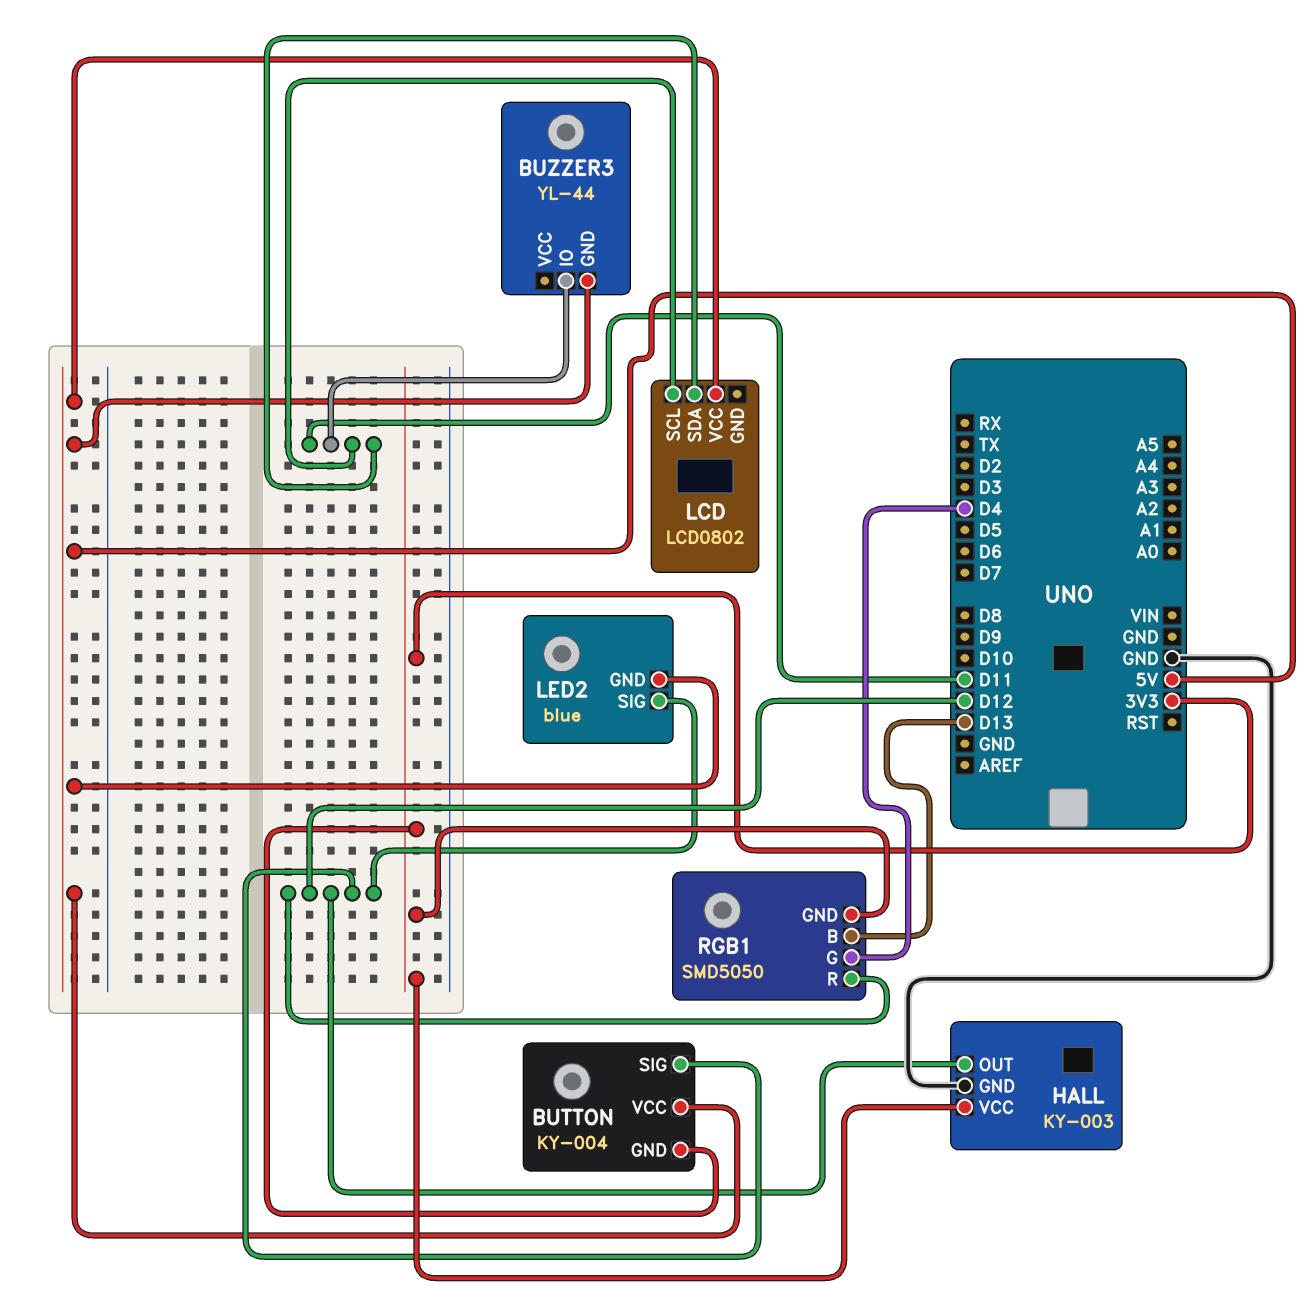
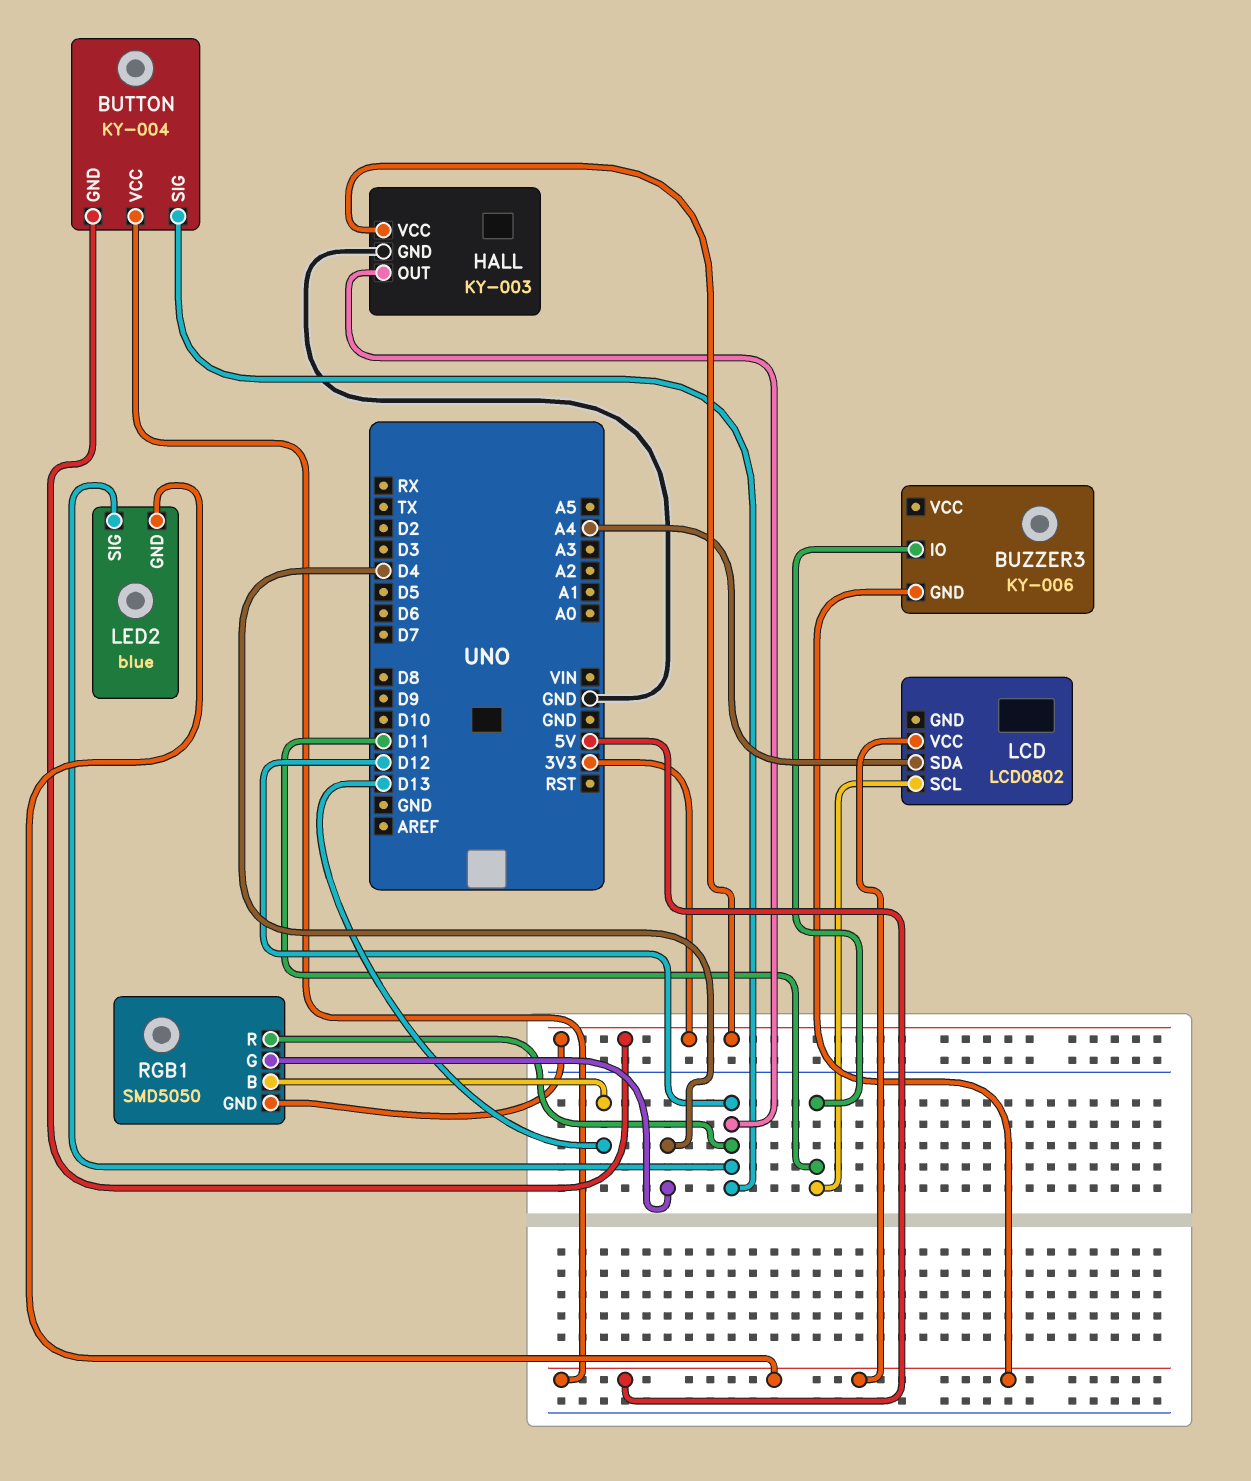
BUZZER3: YL-44 -> KY-006
LCD pin SDA: D11 -> A4

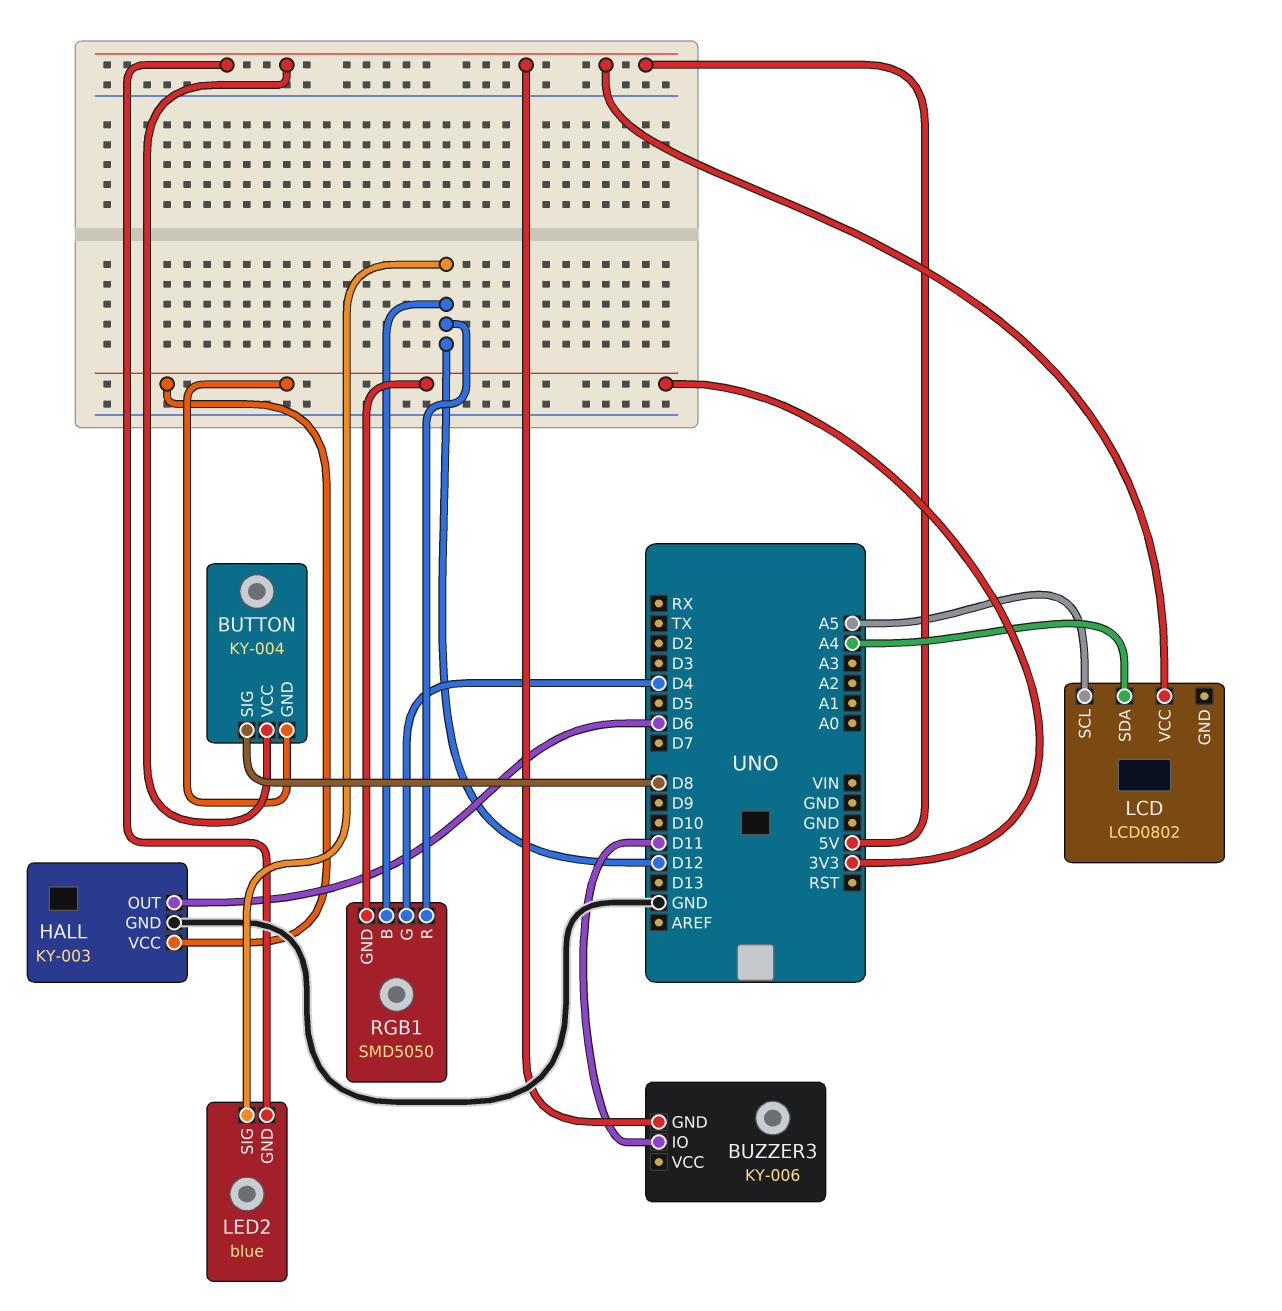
BUTTON pin SIG: D12 -> D8
HALL pin OUT: D12 -> D6
LCD pin SCL: D11 -> A5
RGB1 pin B: D13 -> D12

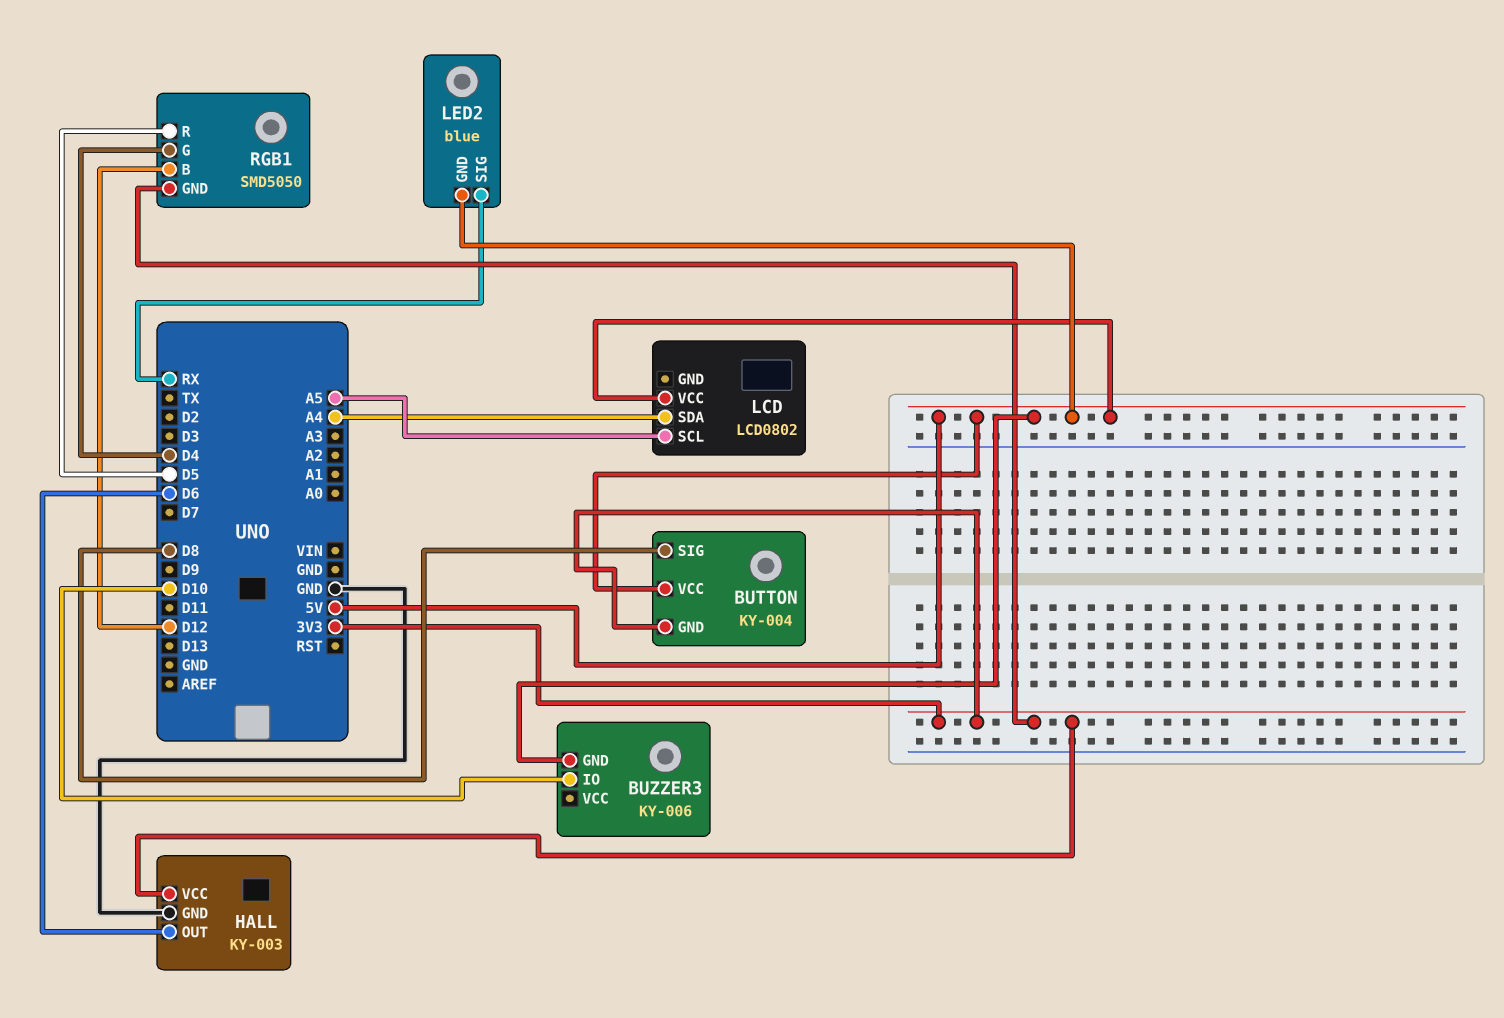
BUZZER3 pin IO: D11 -> D10
LED2 pin SIG: D12 -> RX
RGB1 pin R: D12 -> D5

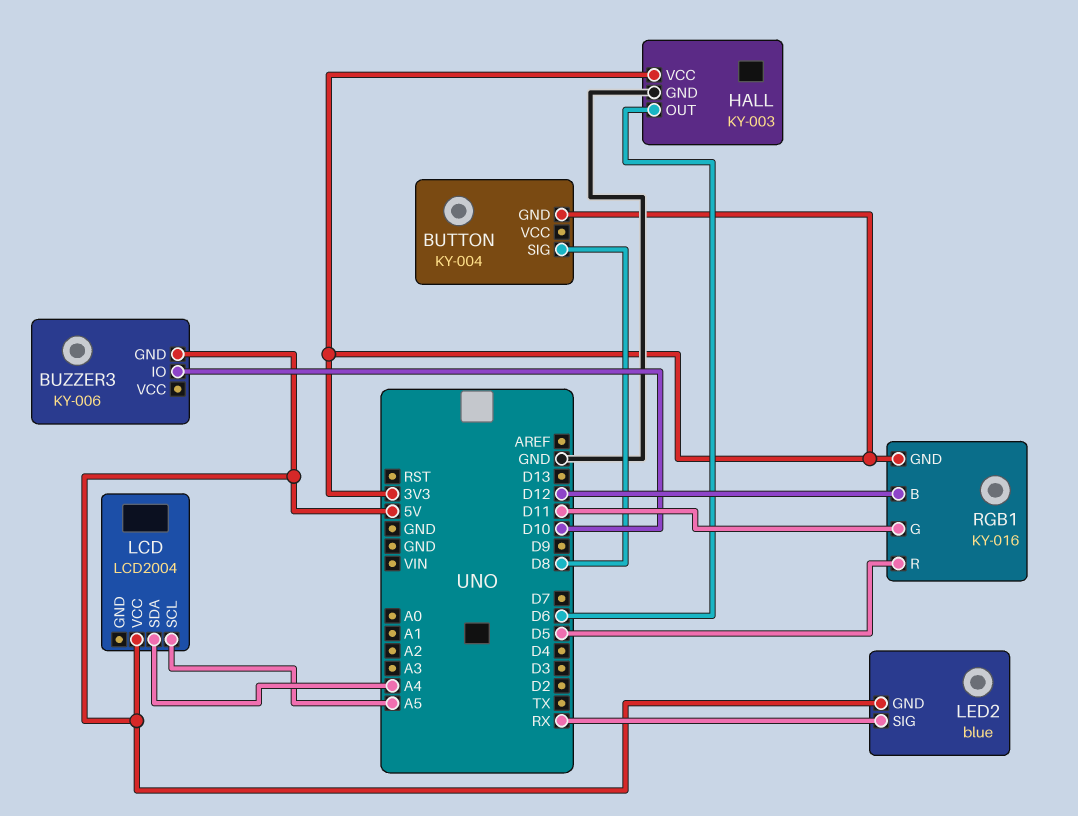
BUTTON pin VCC: 5V -> none
LCD: LCD0802 -> LCD2004
RGB1: SMD5050 -> KY-016
RGB1 pin G: D4 -> D11

